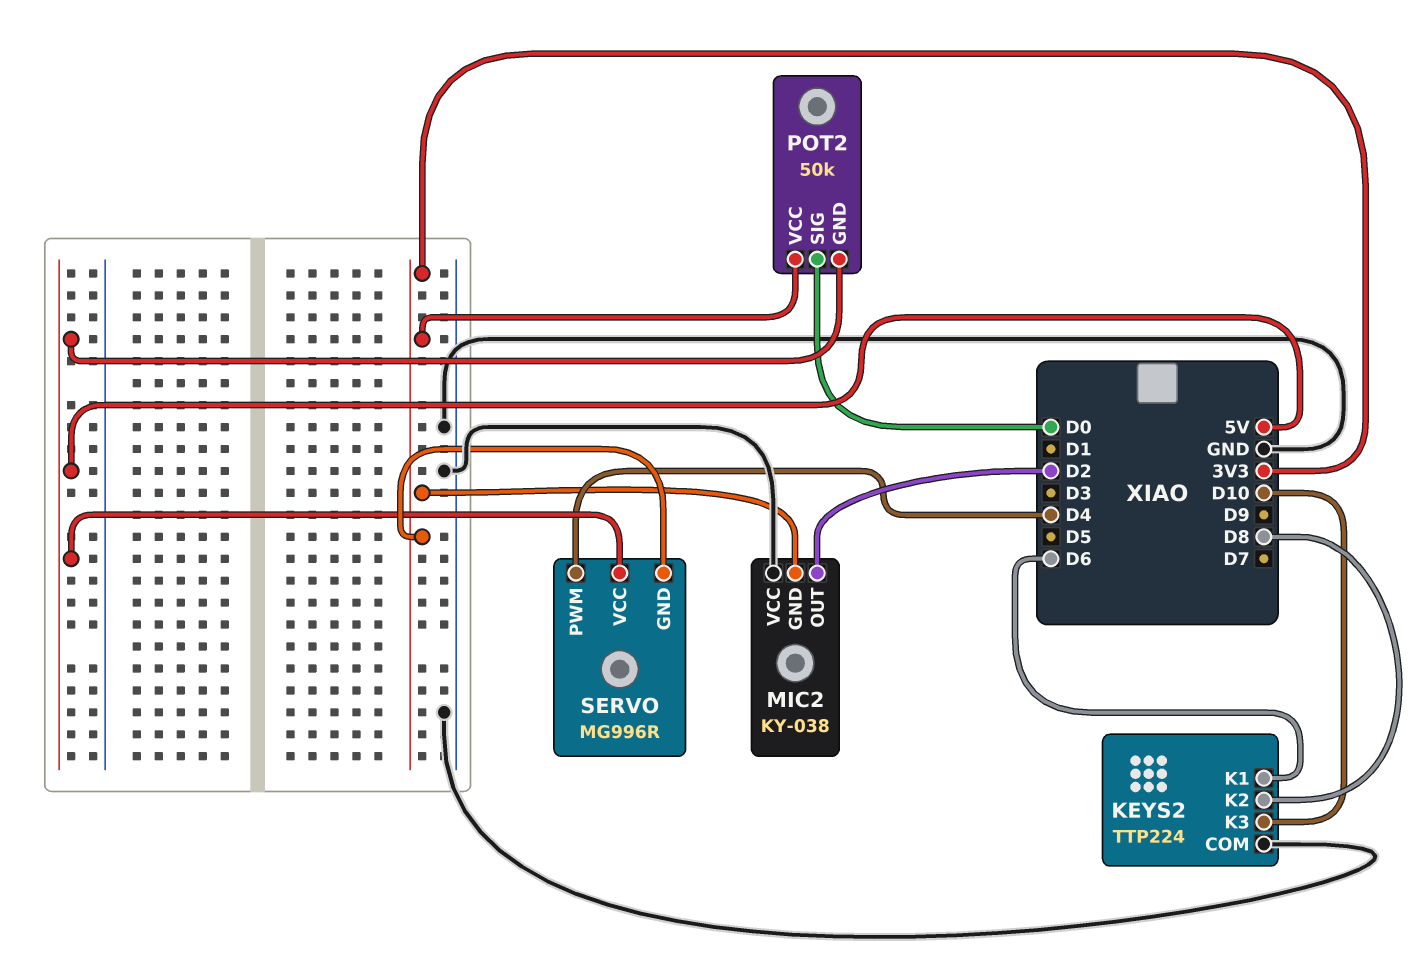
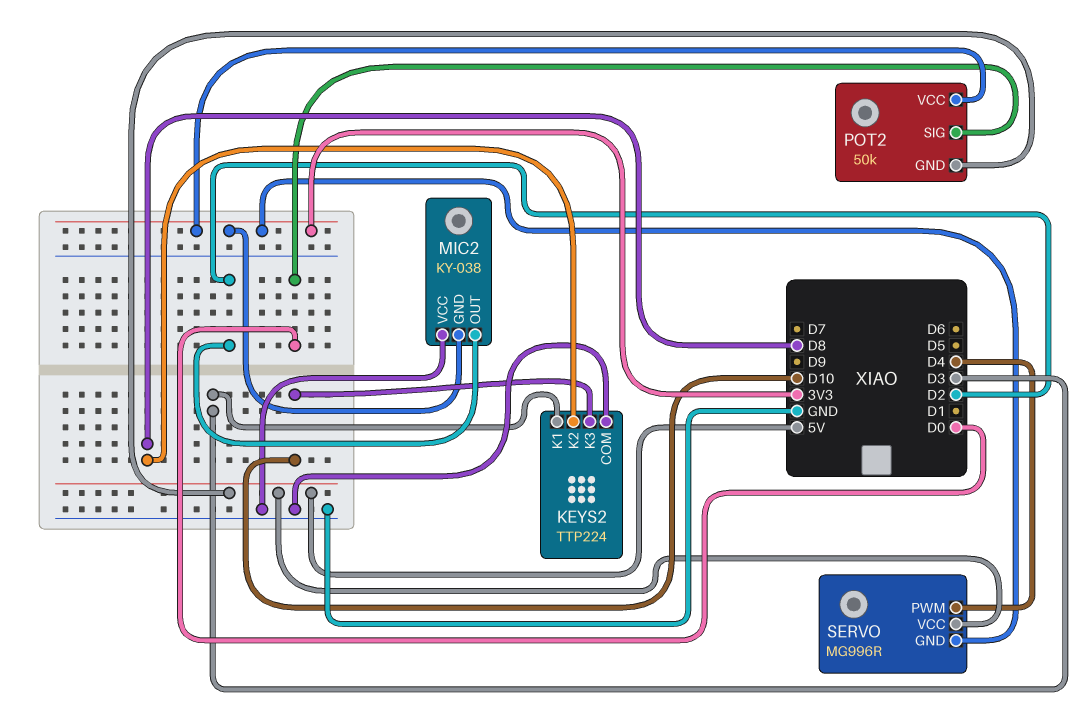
KEYS2 pin K1: D6 -> D3

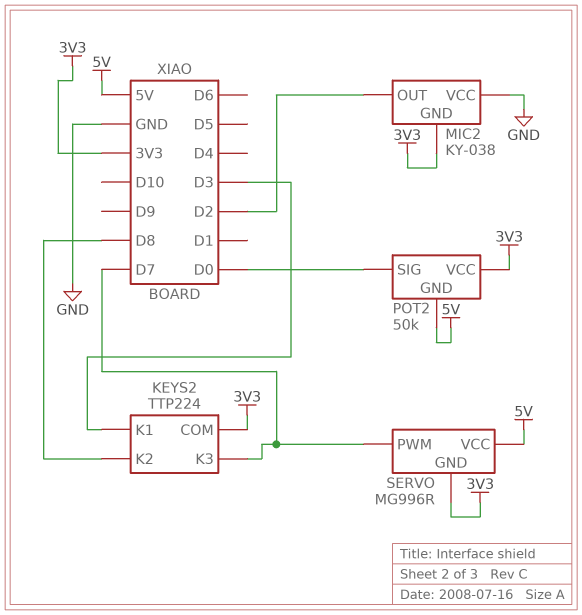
KEYS2 pin COM: GND -> 3V3
KEYS2 pin K3: D10 -> D7
SERVO pin PWM: D4 -> D7

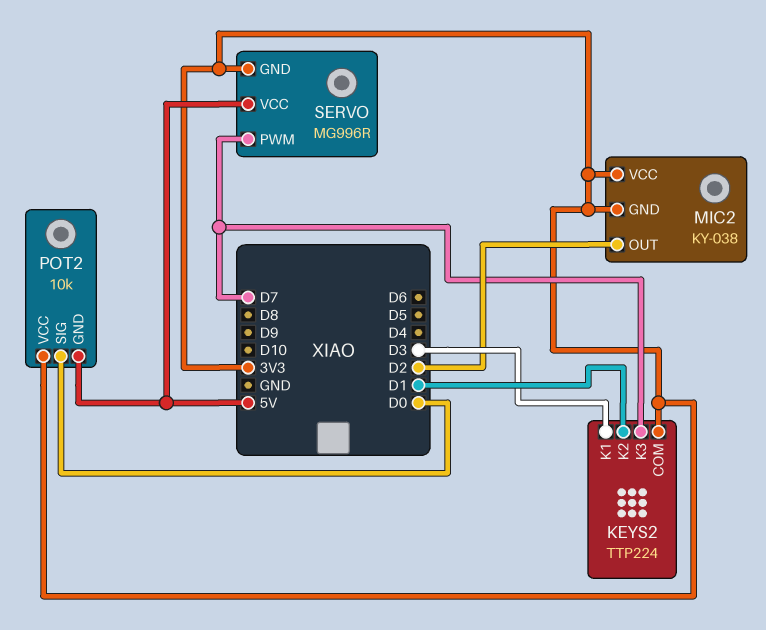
KEYS2 pin K2: D8 -> D1
MIC2 pin VCC: GND -> 3V3
POT2: 50k -> 10k

